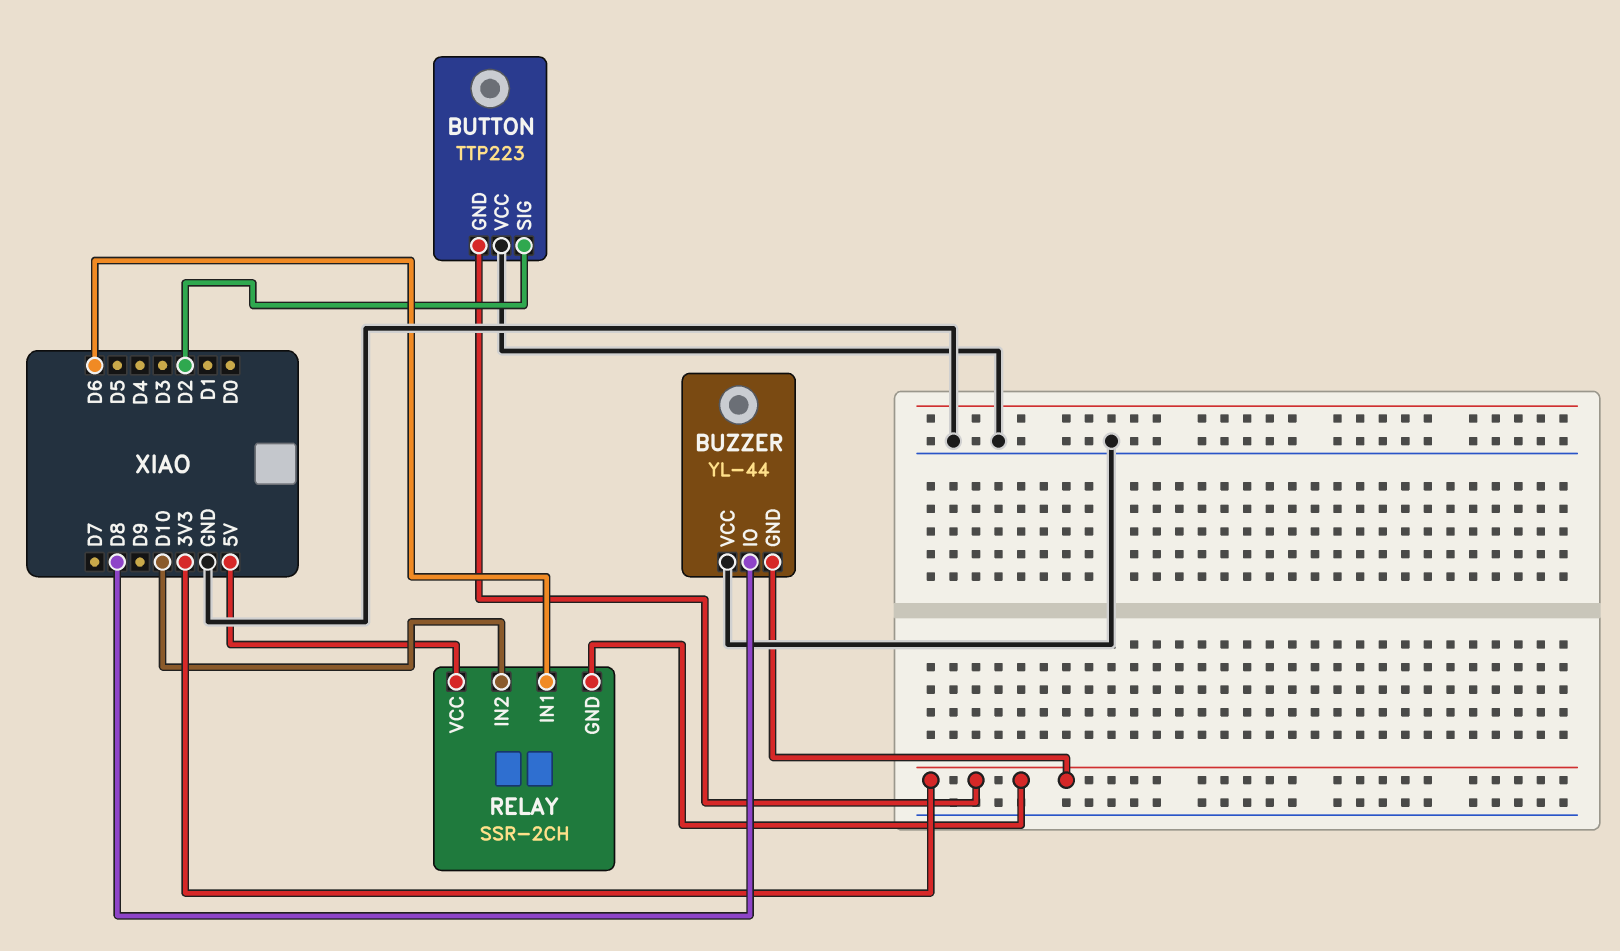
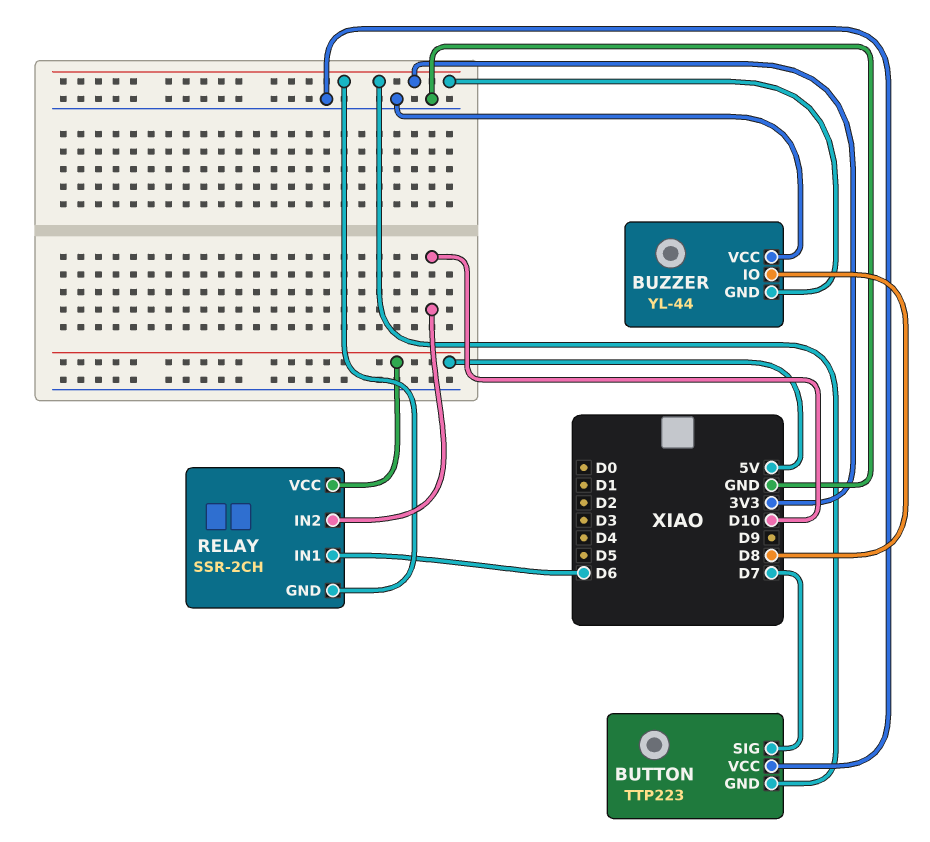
BUTTON pin SIG: D2 -> D7

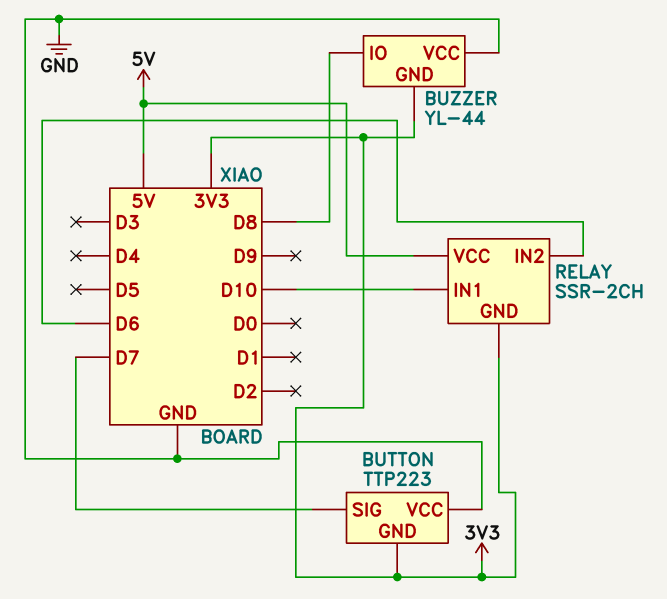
RELAY pin IN1: D6 -> D10
RELAY pin IN2: D10 -> D6

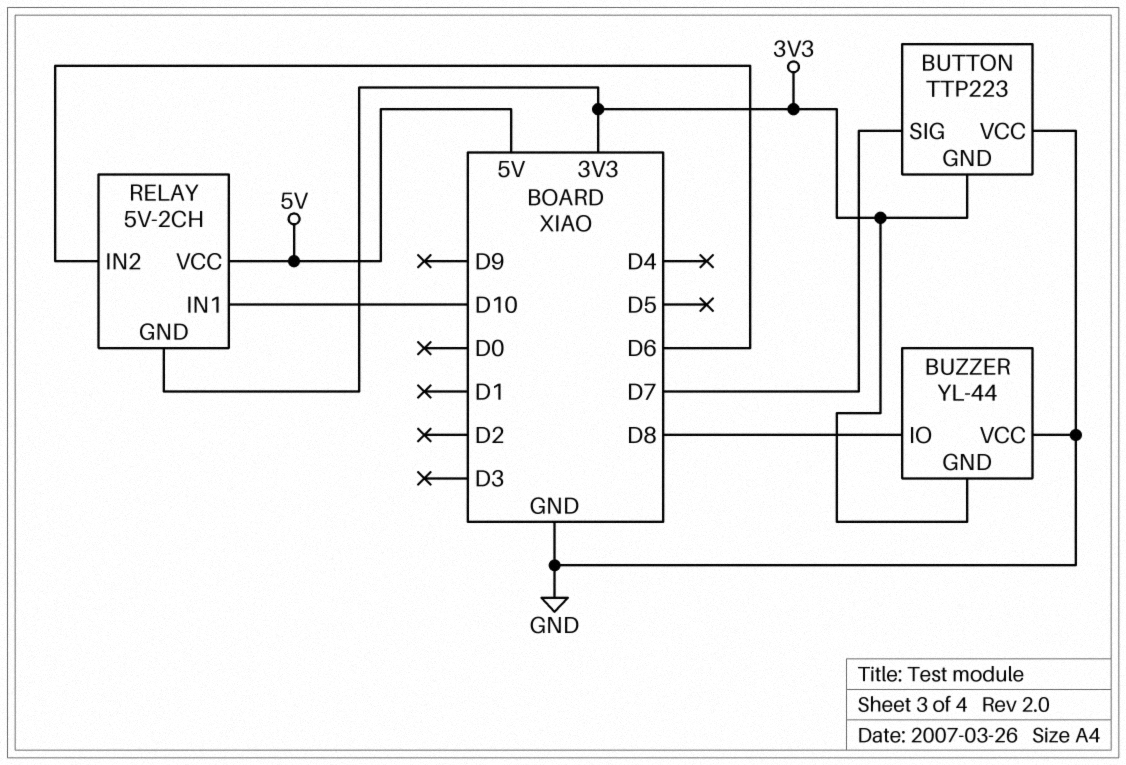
RELAY: SSR-2CH -> 5V-2CH

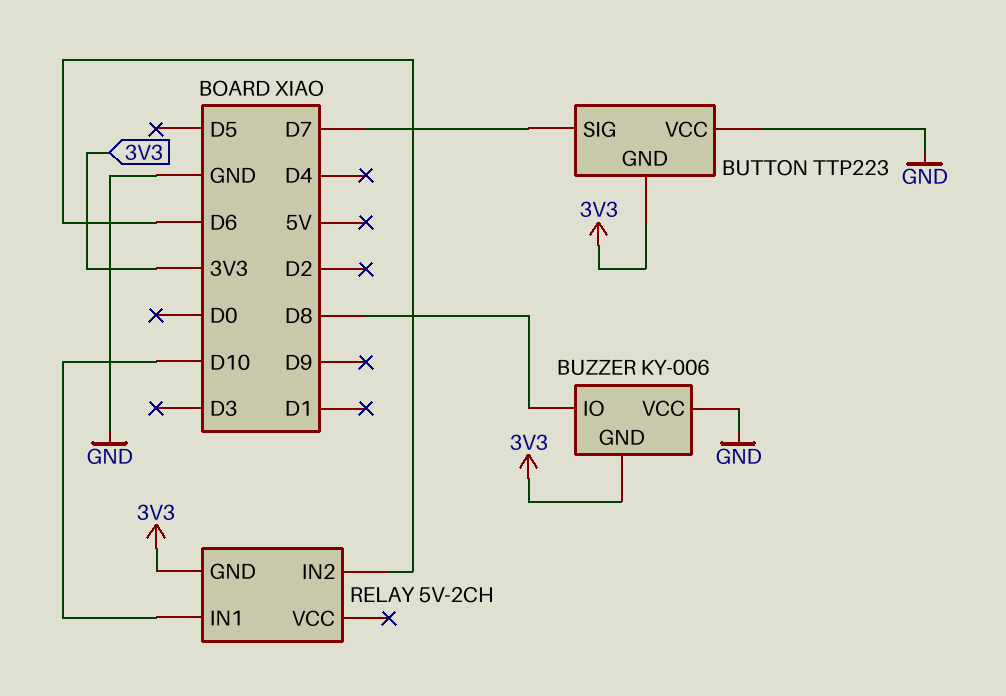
BUZZER: YL-44 -> KY-006
RELAY pin VCC: 5V -> none

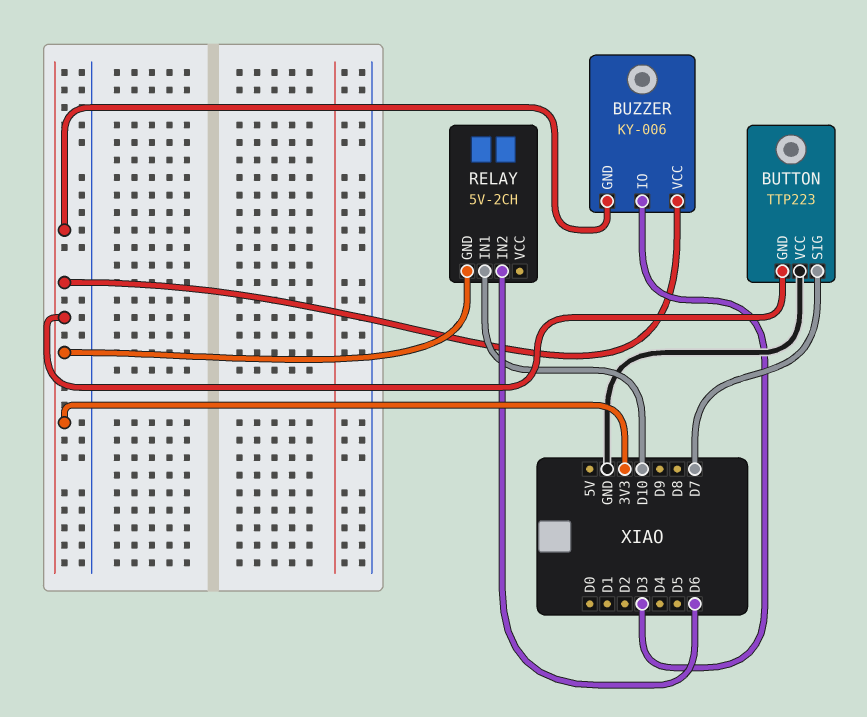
BUZZER pin IO: D8 -> D3
BUZZER pin VCC: GND -> 3V3

